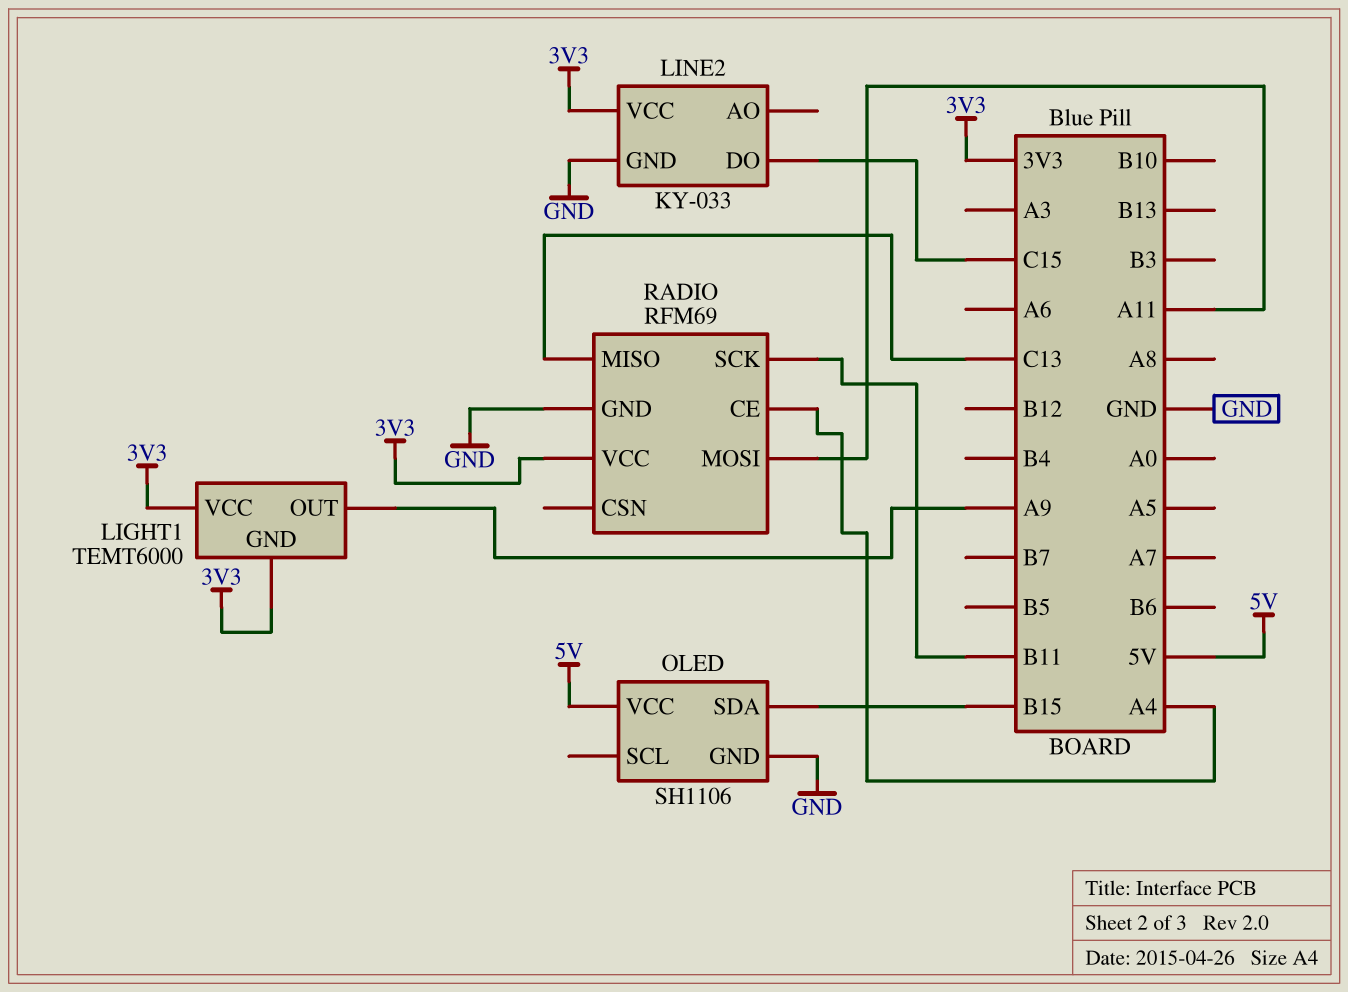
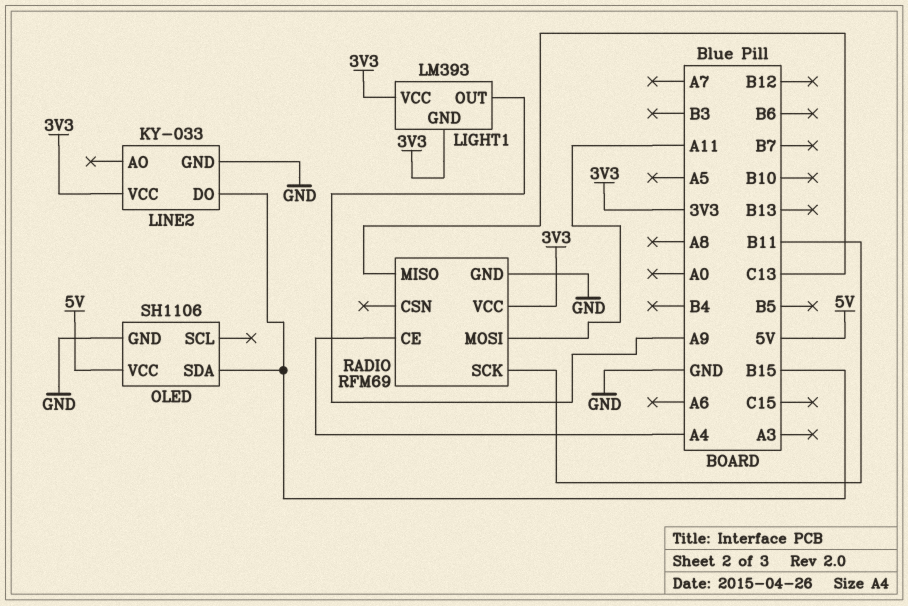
LIGHT1: TEMT6000 -> LM393
LINE2 pin DO: C15 -> B15

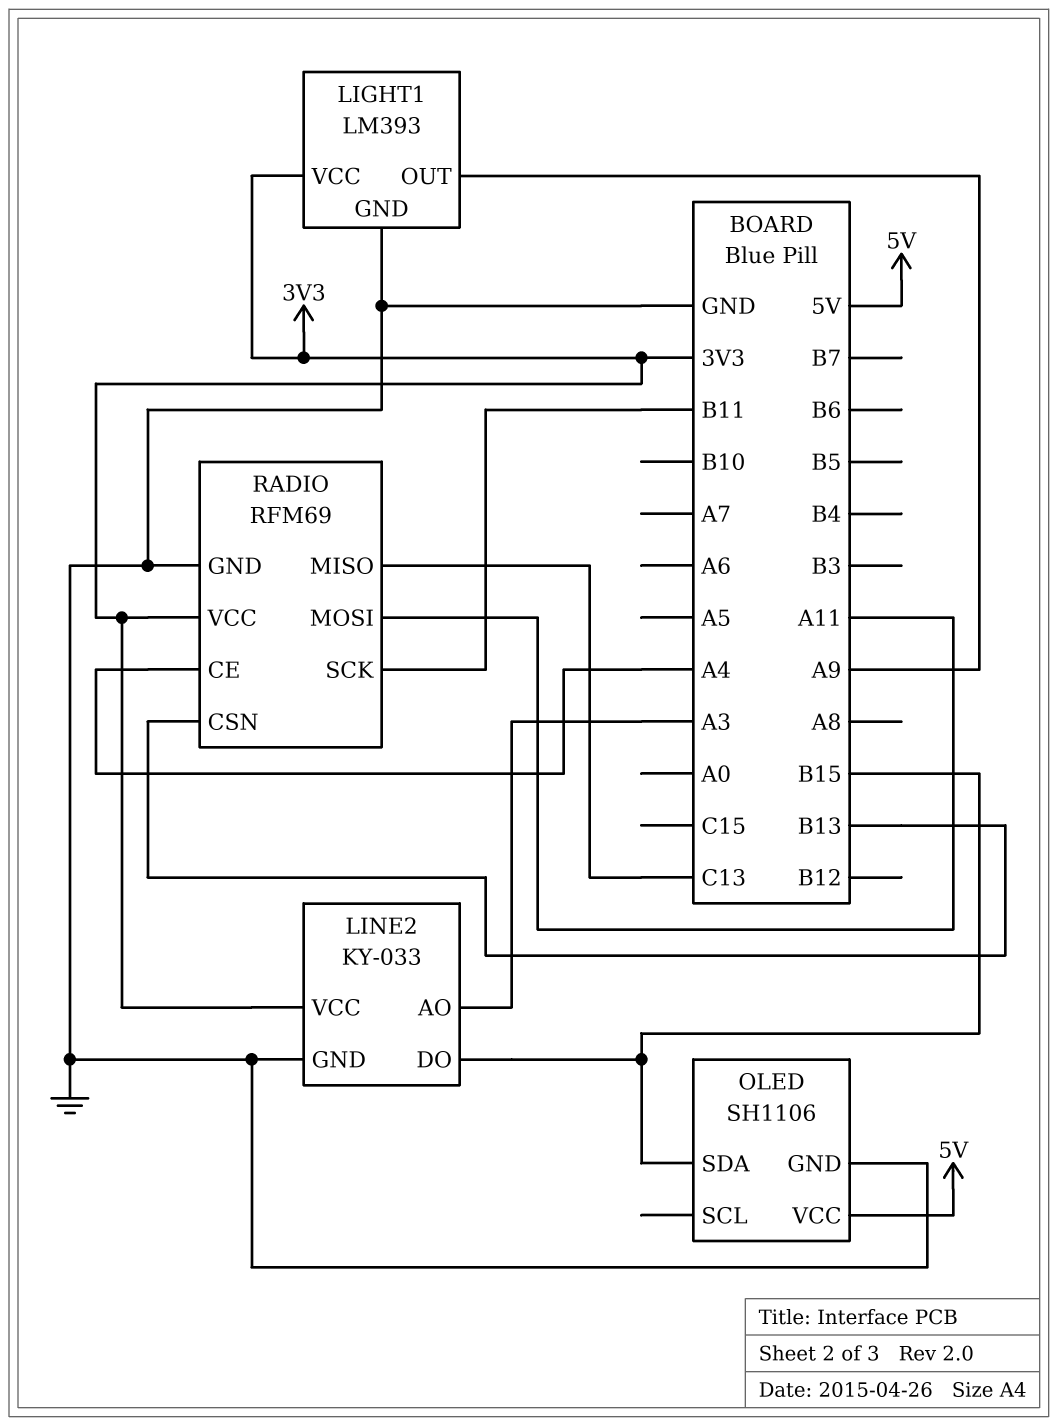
LIGHT1 pin GND: 3V3 -> GND
LINE2 pin AO: none -> A3
RADIO pin CSN: none -> B13

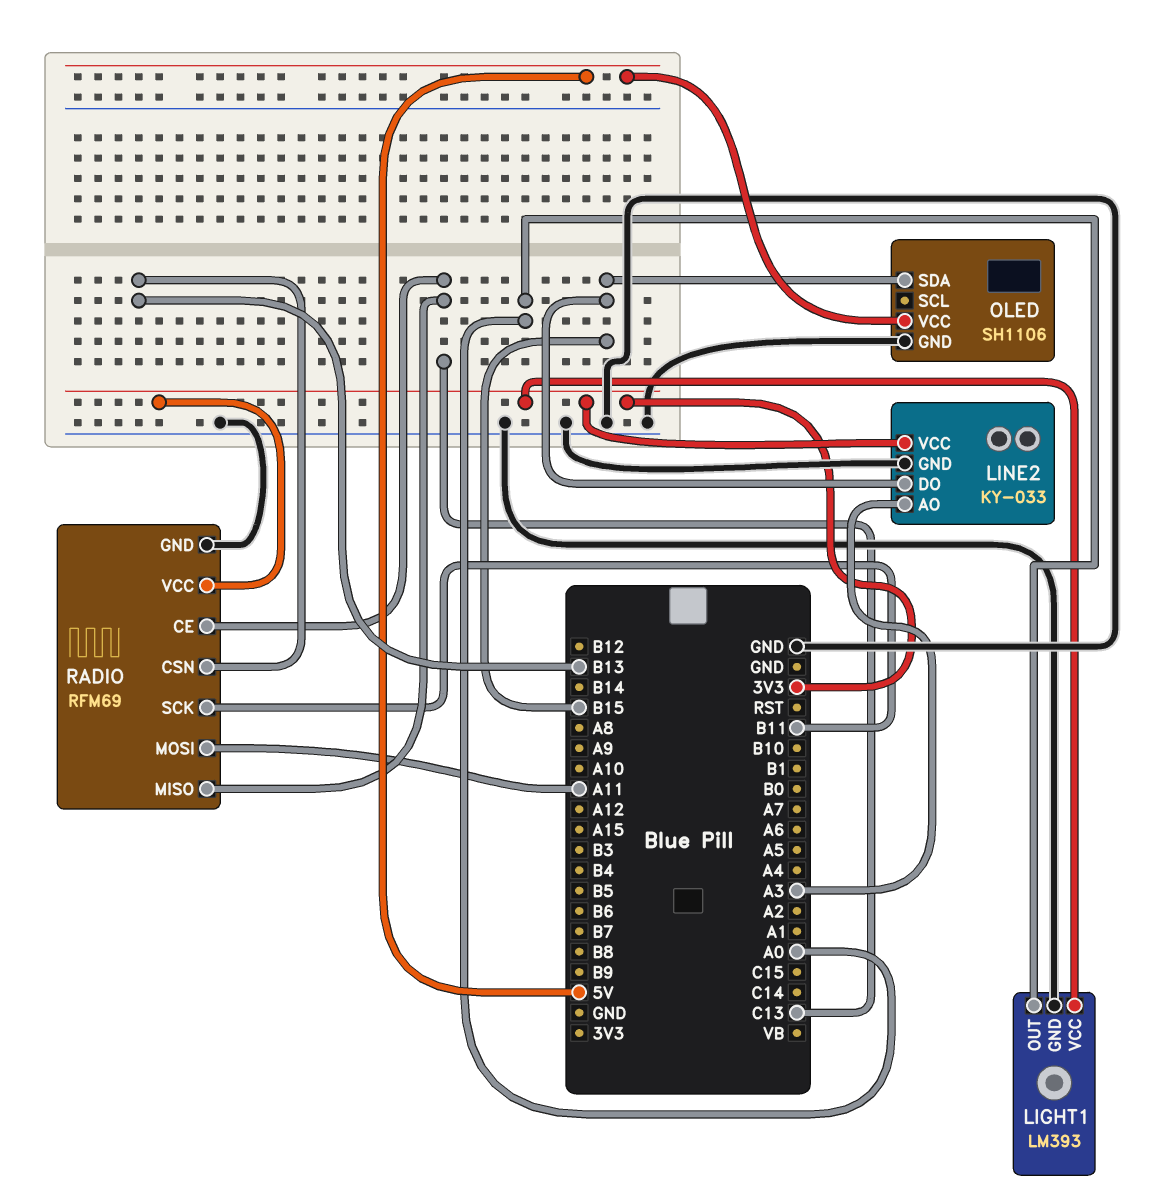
LIGHT1 pin OUT: A9 -> A0
RADIO pin CE: A4 -> C13

